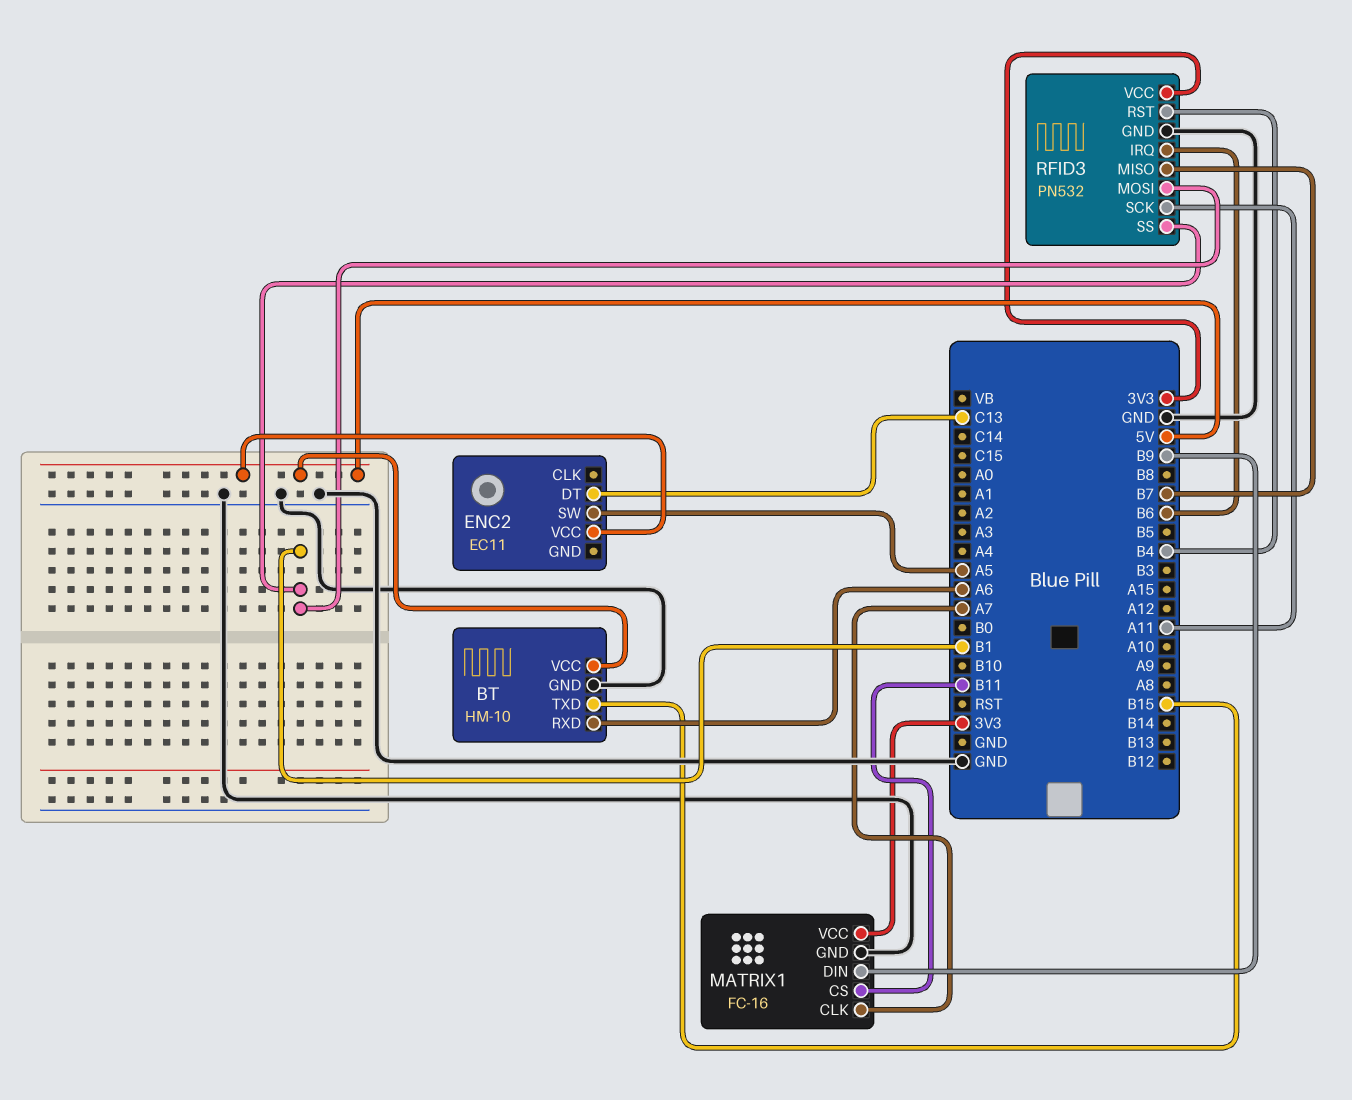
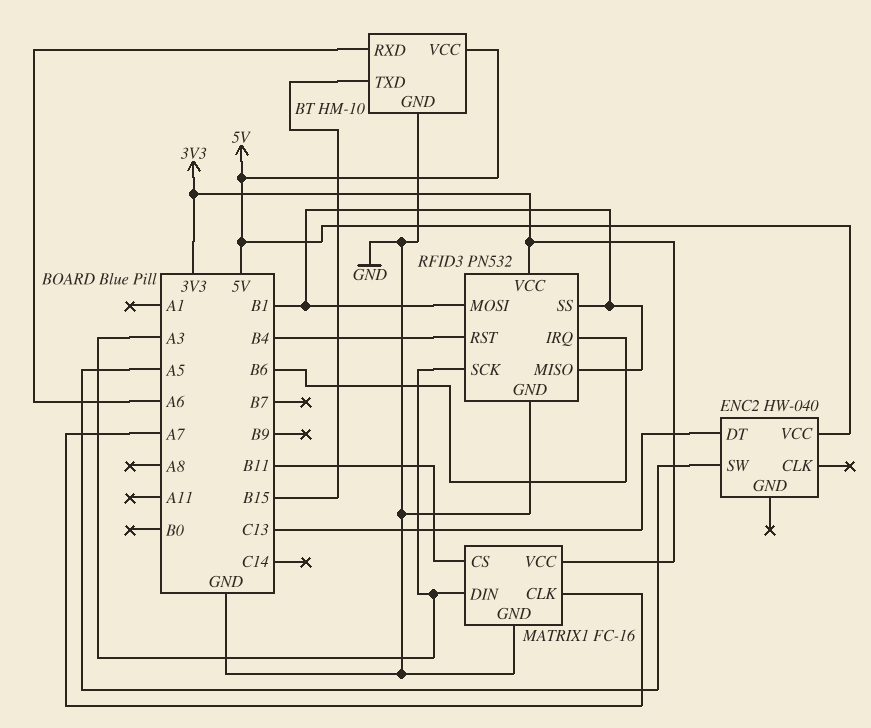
ENC2: EC11 -> HW-040
MATRIX1 pin DIN: B9 -> A3
RFID3 pin MISO: B7 -> B1
RFID3 pin SCK: A11 -> A3

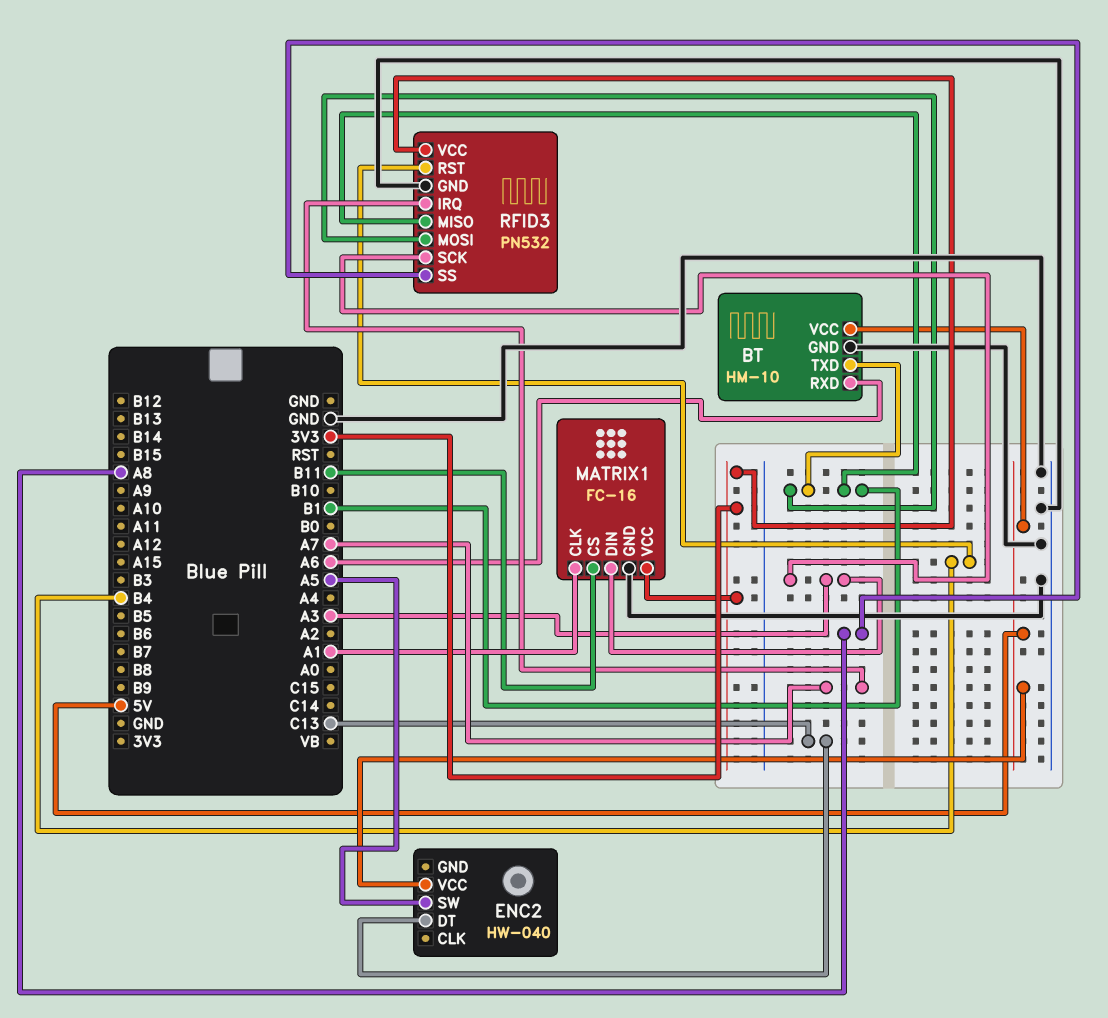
BT pin TXD: B15 -> B1
MATRIX1 pin CLK: A7 -> A1
RFID3 pin IRQ: B6 -> A7
RFID3 pin SS: B1 -> A8

